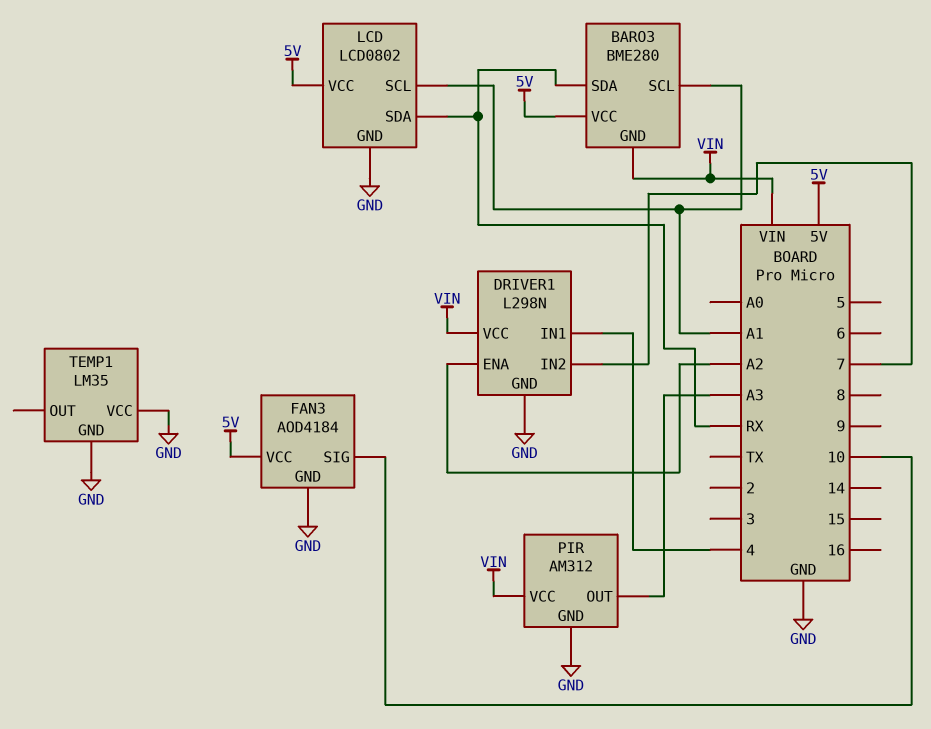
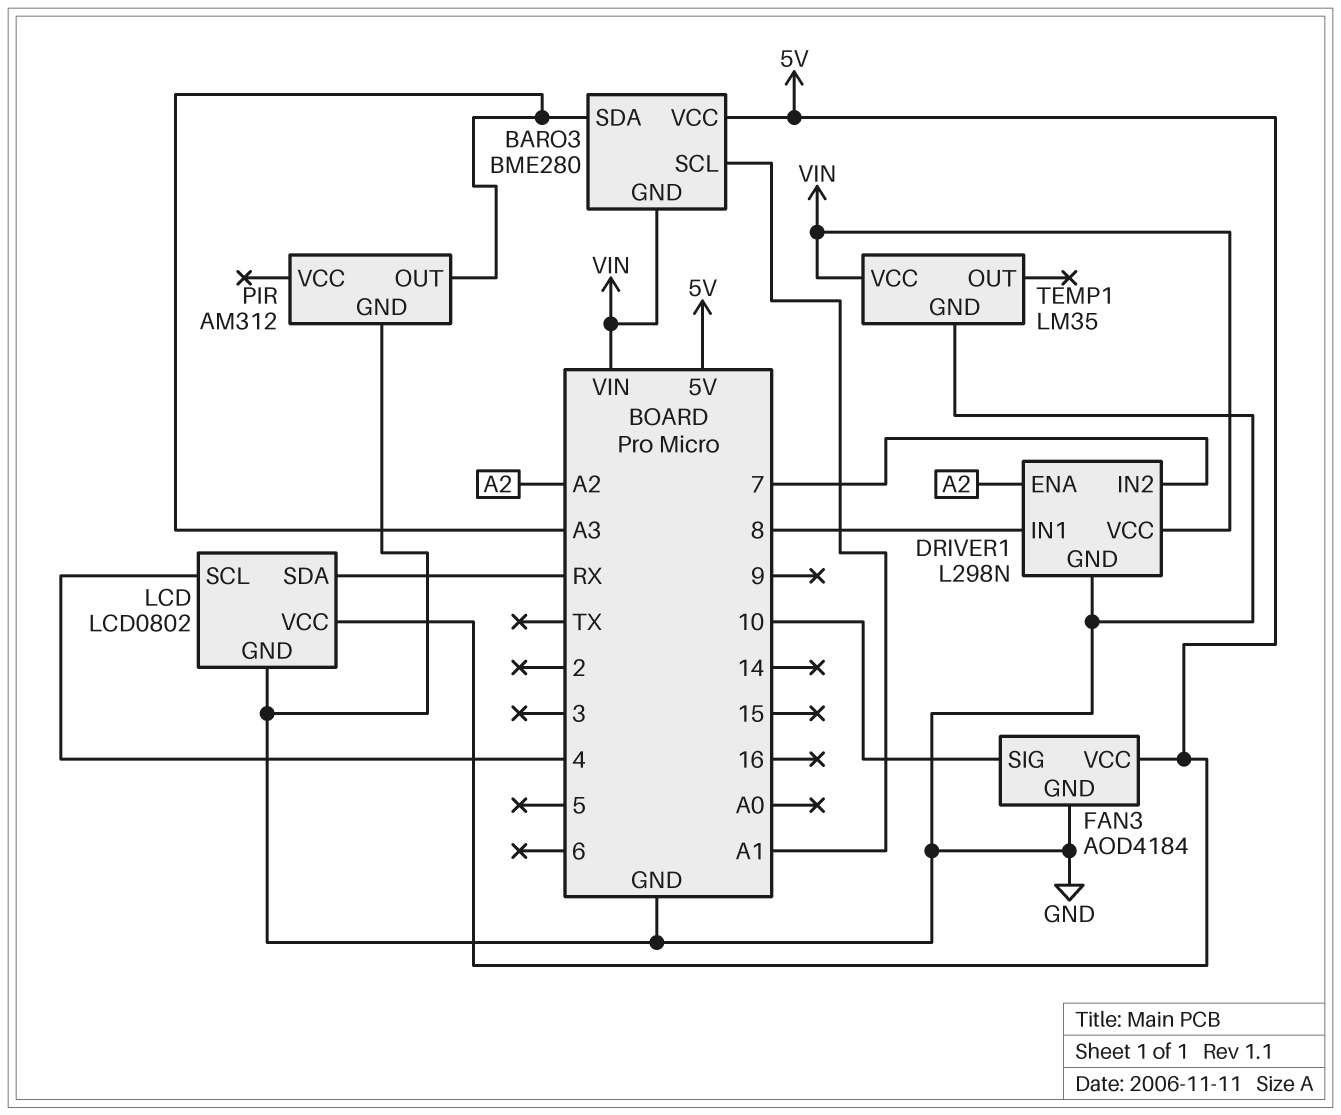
BARO3 pin SDA: RX -> A3
DRIVER1 pin IN1: 4 -> 8
LCD pin SCL: A1 -> 4
PIR pin VCC: VIN -> none
TEMP1 pin VCC: GND -> VIN

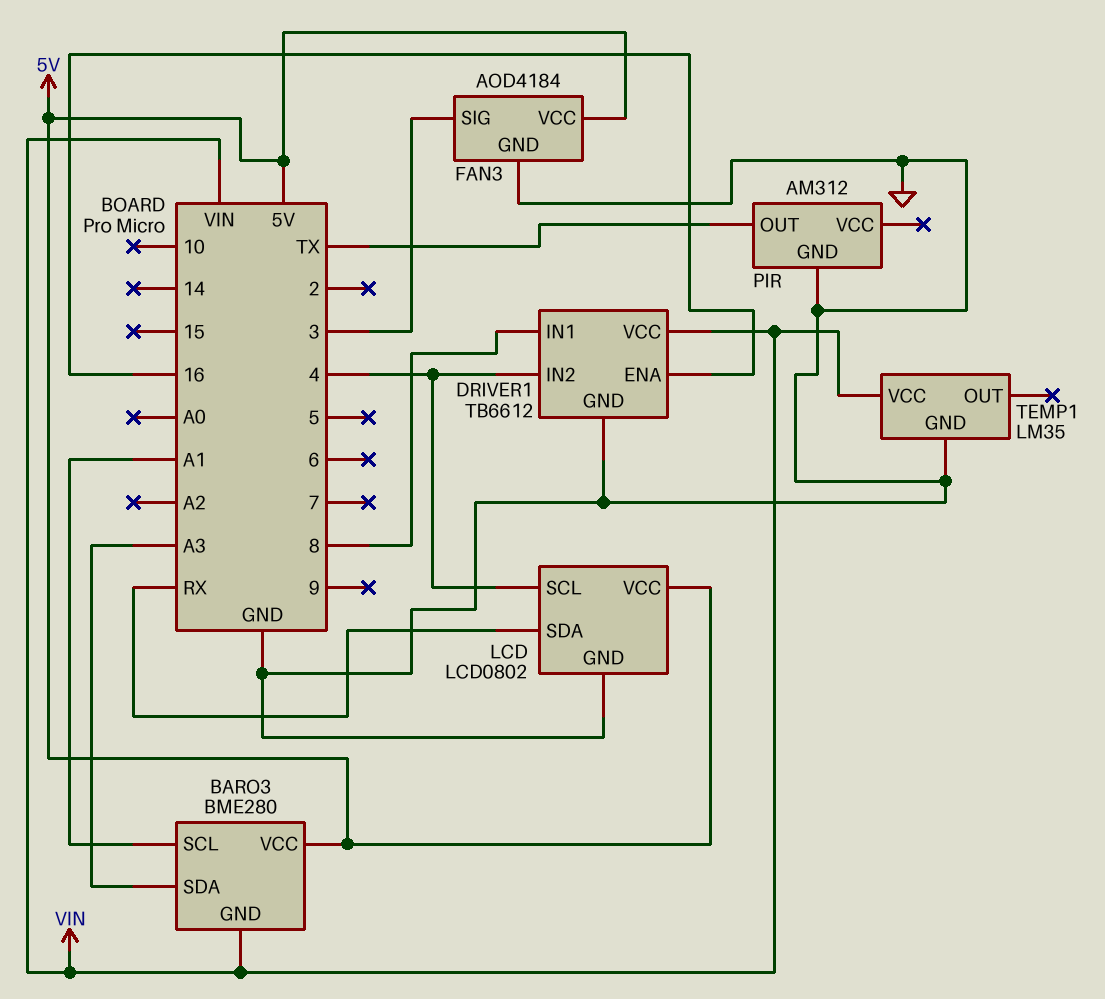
DRIVER1: L298N -> TB6612
DRIVER1 pin ENA: A2 -> 16
DRIVER1 pin IN2: 7 -> 4
FAN3 pin SIG: 10 -> 3
PIR pin OUT: A3 -> TX

